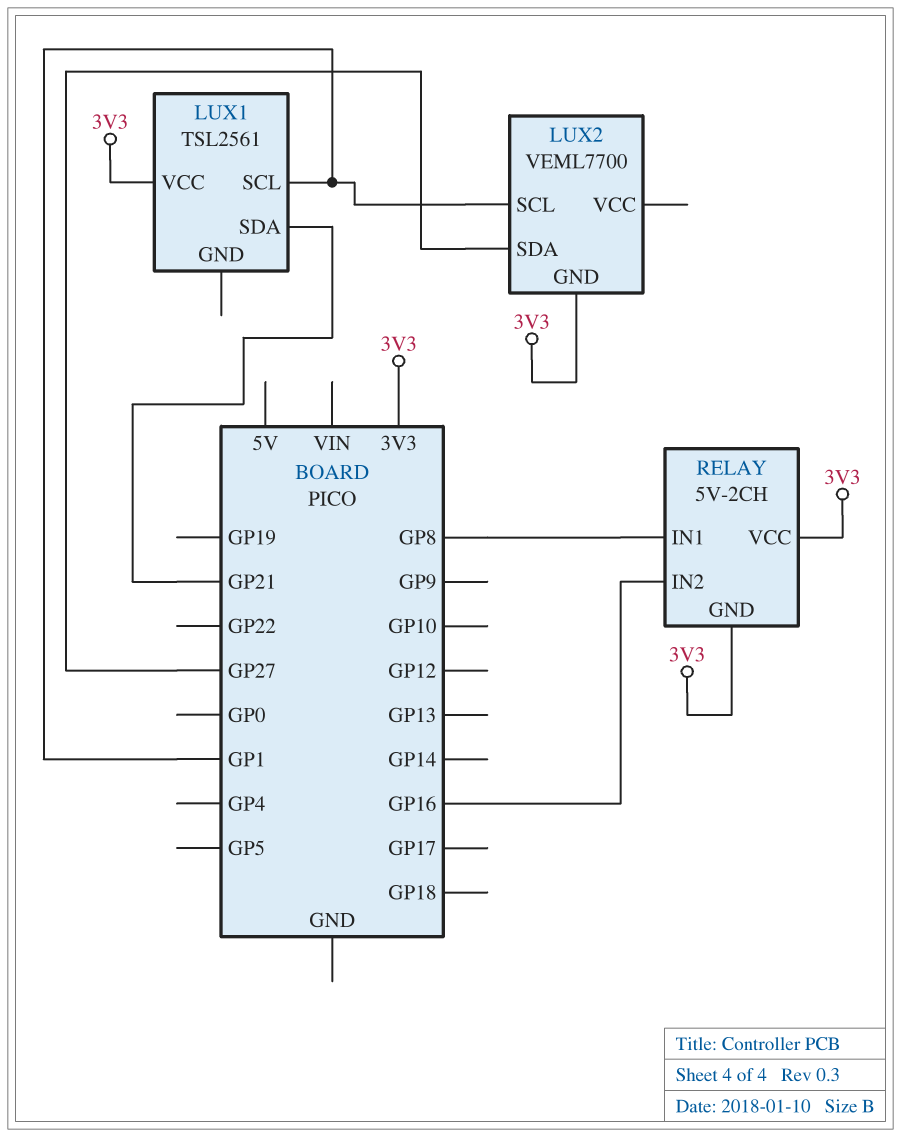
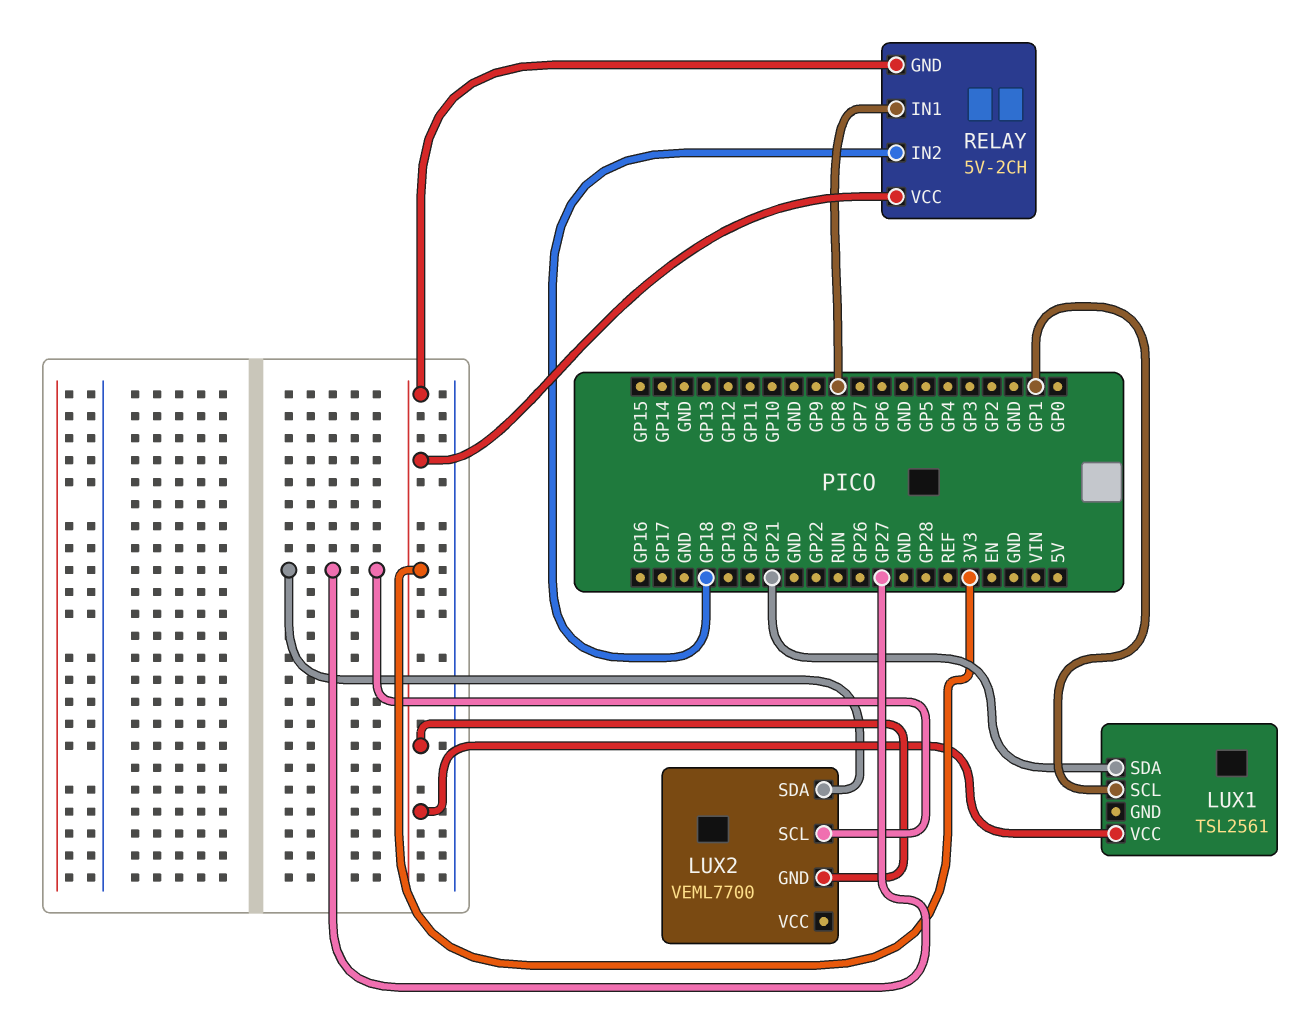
LUX2 pin SCL: GP1 -> GP27
RELAY pin IN2: GP16 -> GP18

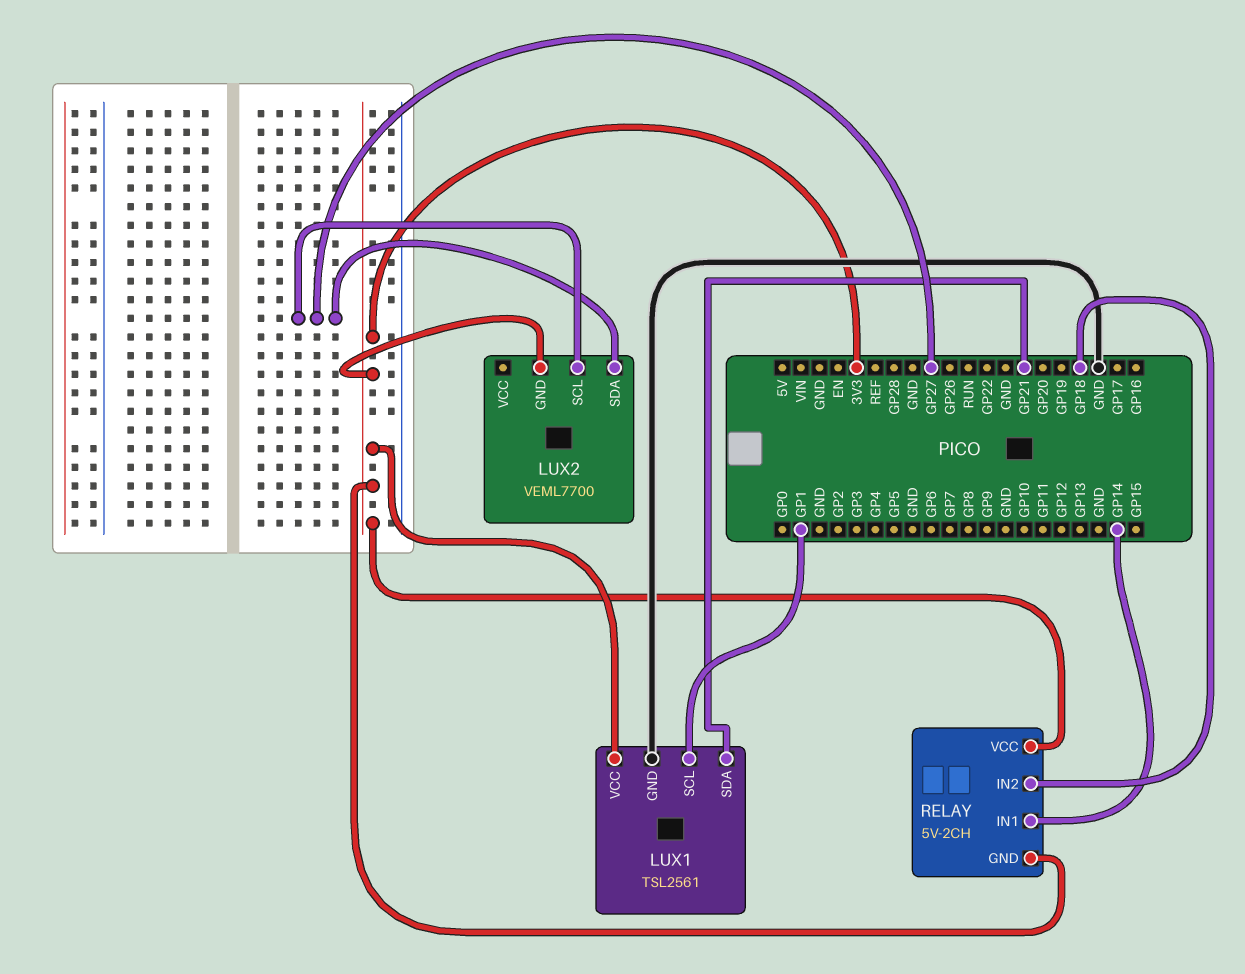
LUX1 pin GND: none -> GND
RELAY pin IN1: GP8 -> GP14

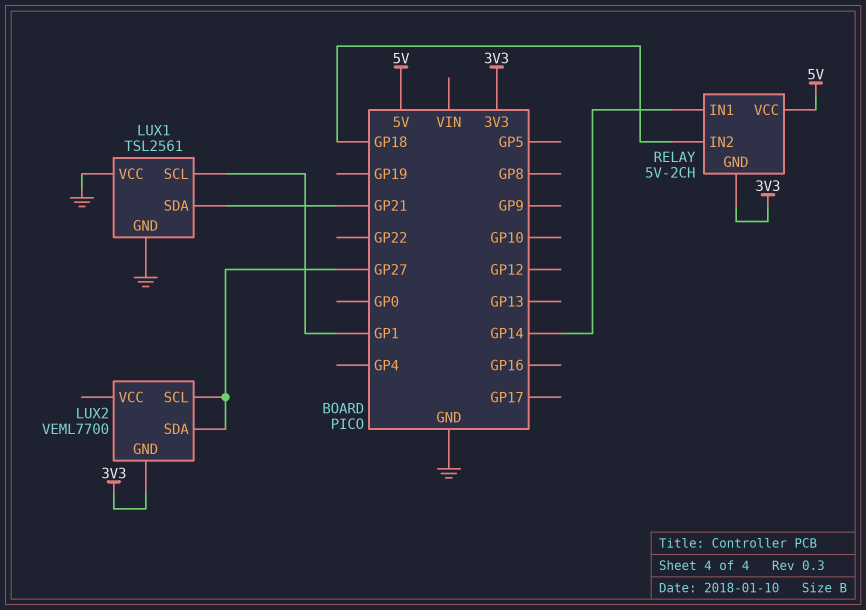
LUX1 pin VCC: 3V3 -> GND
RELAY pin VCC: 3V3 -> 5V

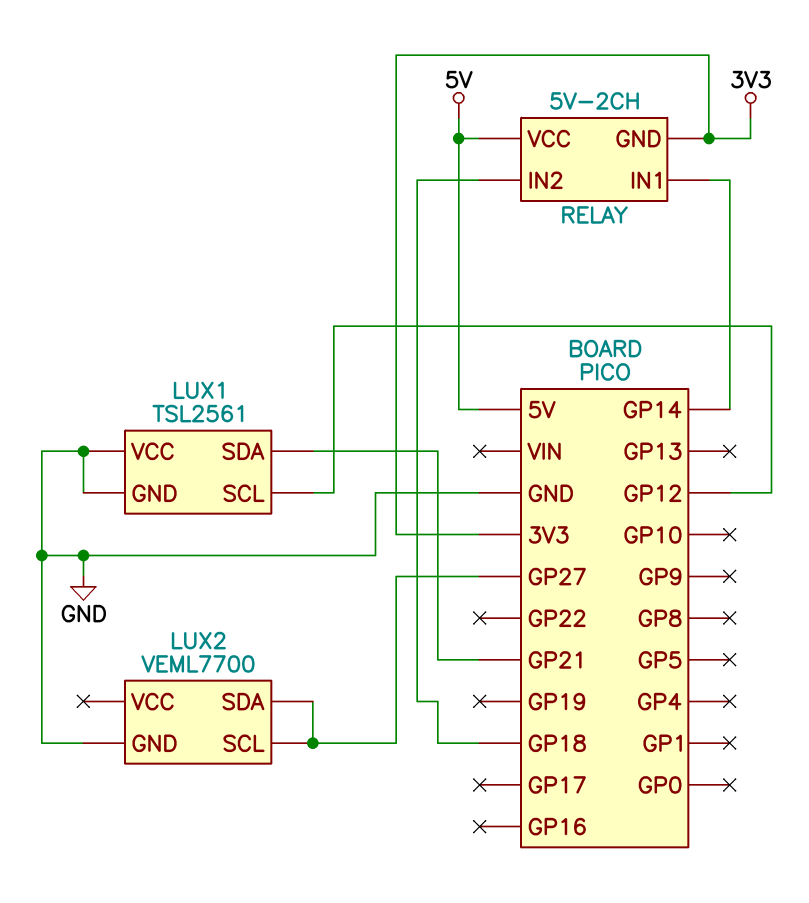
LUX1 pin SCL: GP1 -> GP12
LUX2 pin GND: 3V3 -> GND

